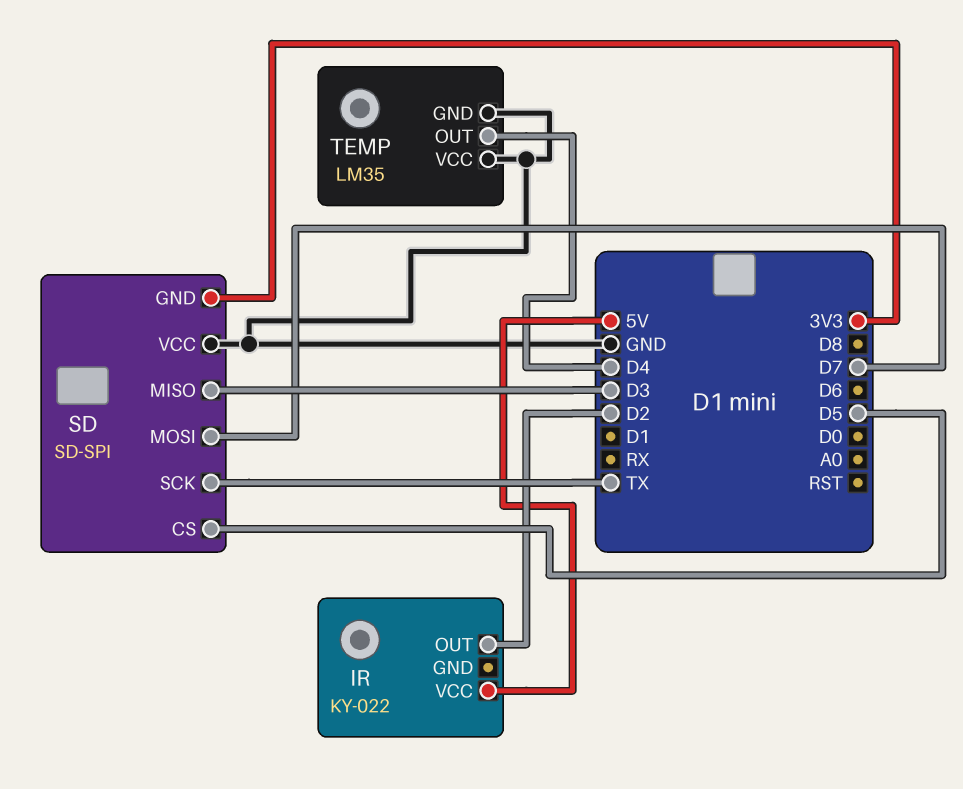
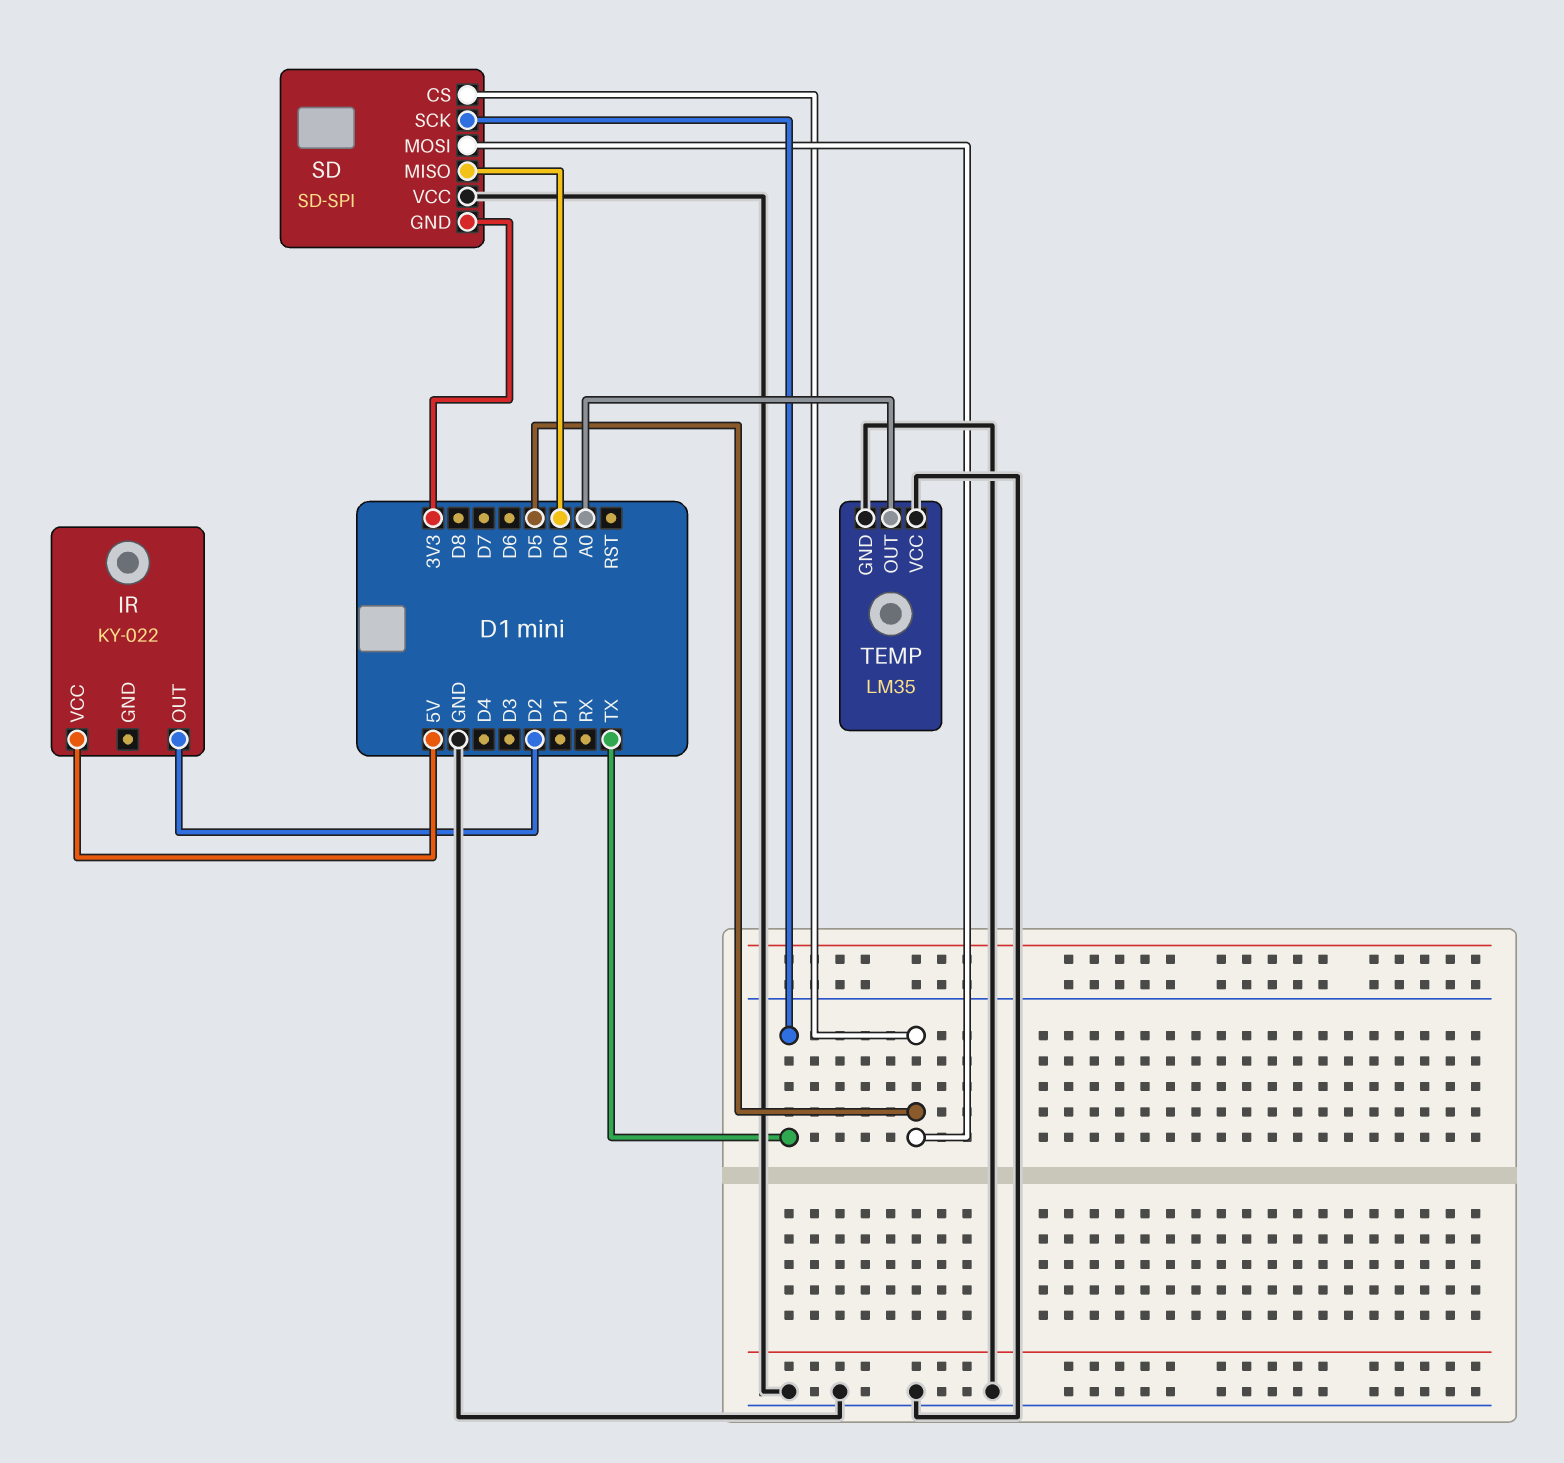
SD pin MISO: D3 -> D0
SD pin MOSI: D7 -> D5
TEMP pin OUT: D4 -> A0

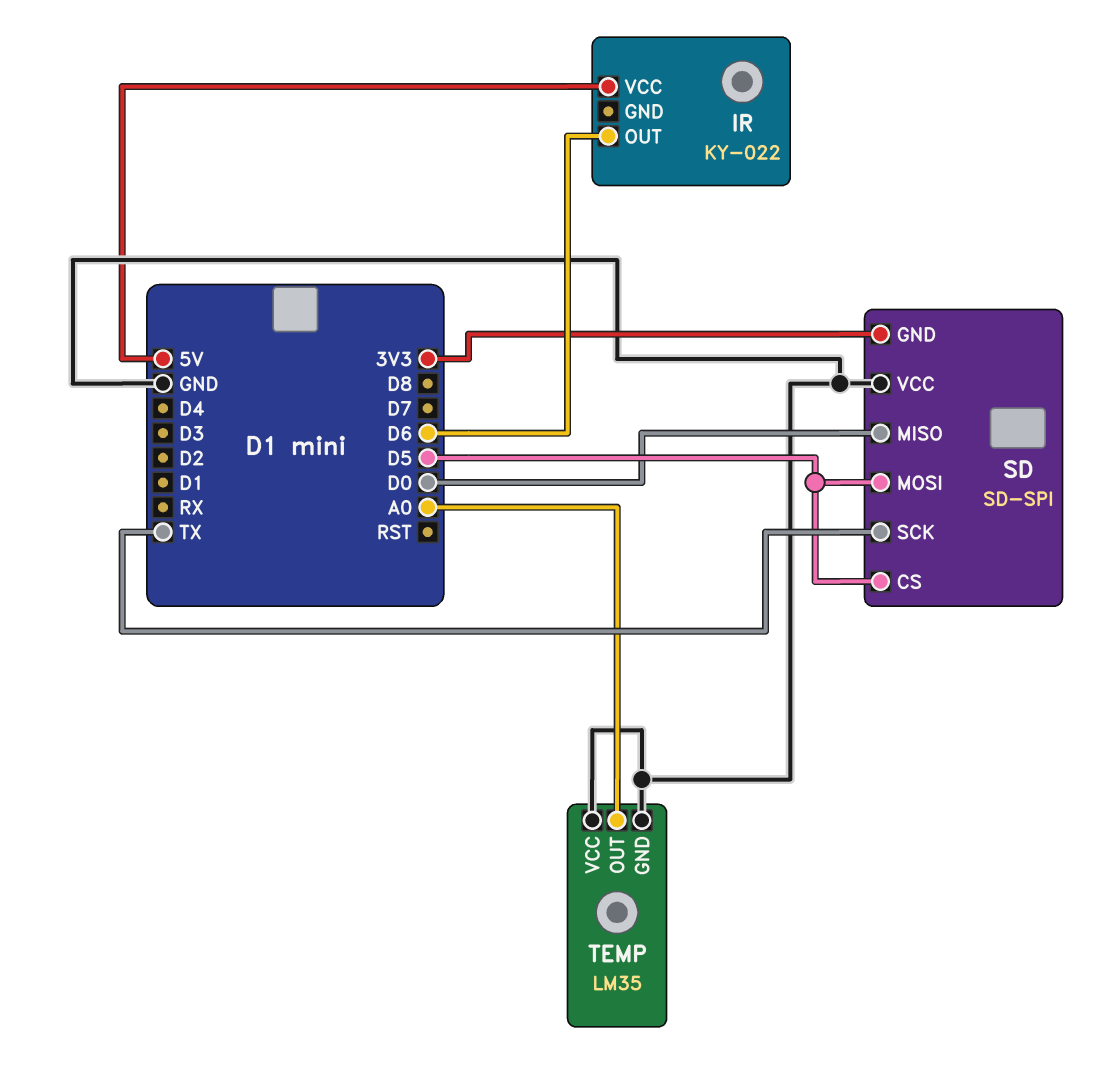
IR pin OUT: D2 -> D6

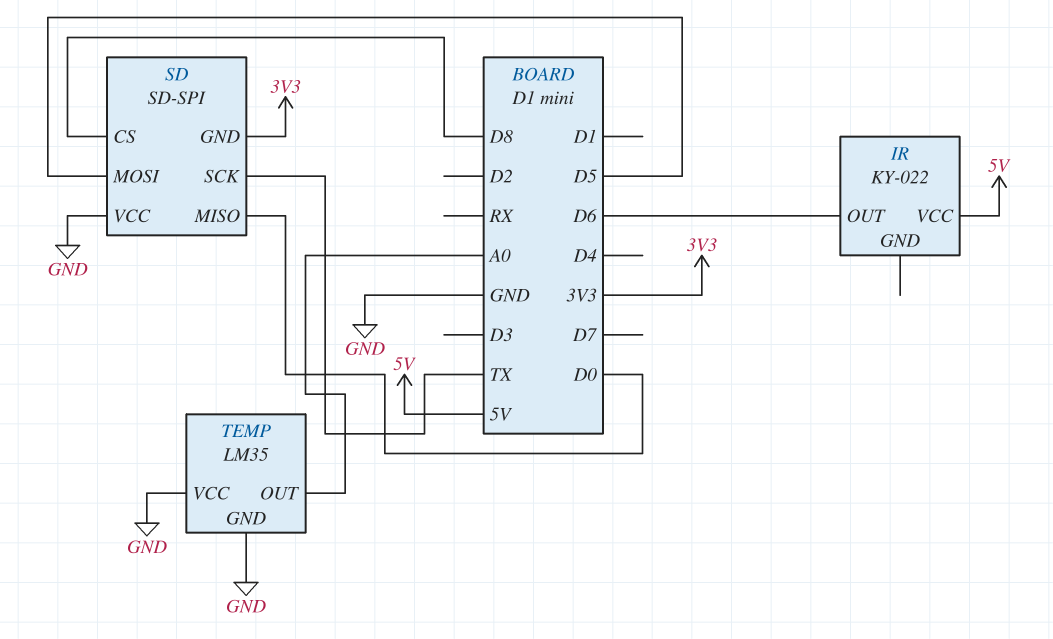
SD pin CS: D5 -> D8

